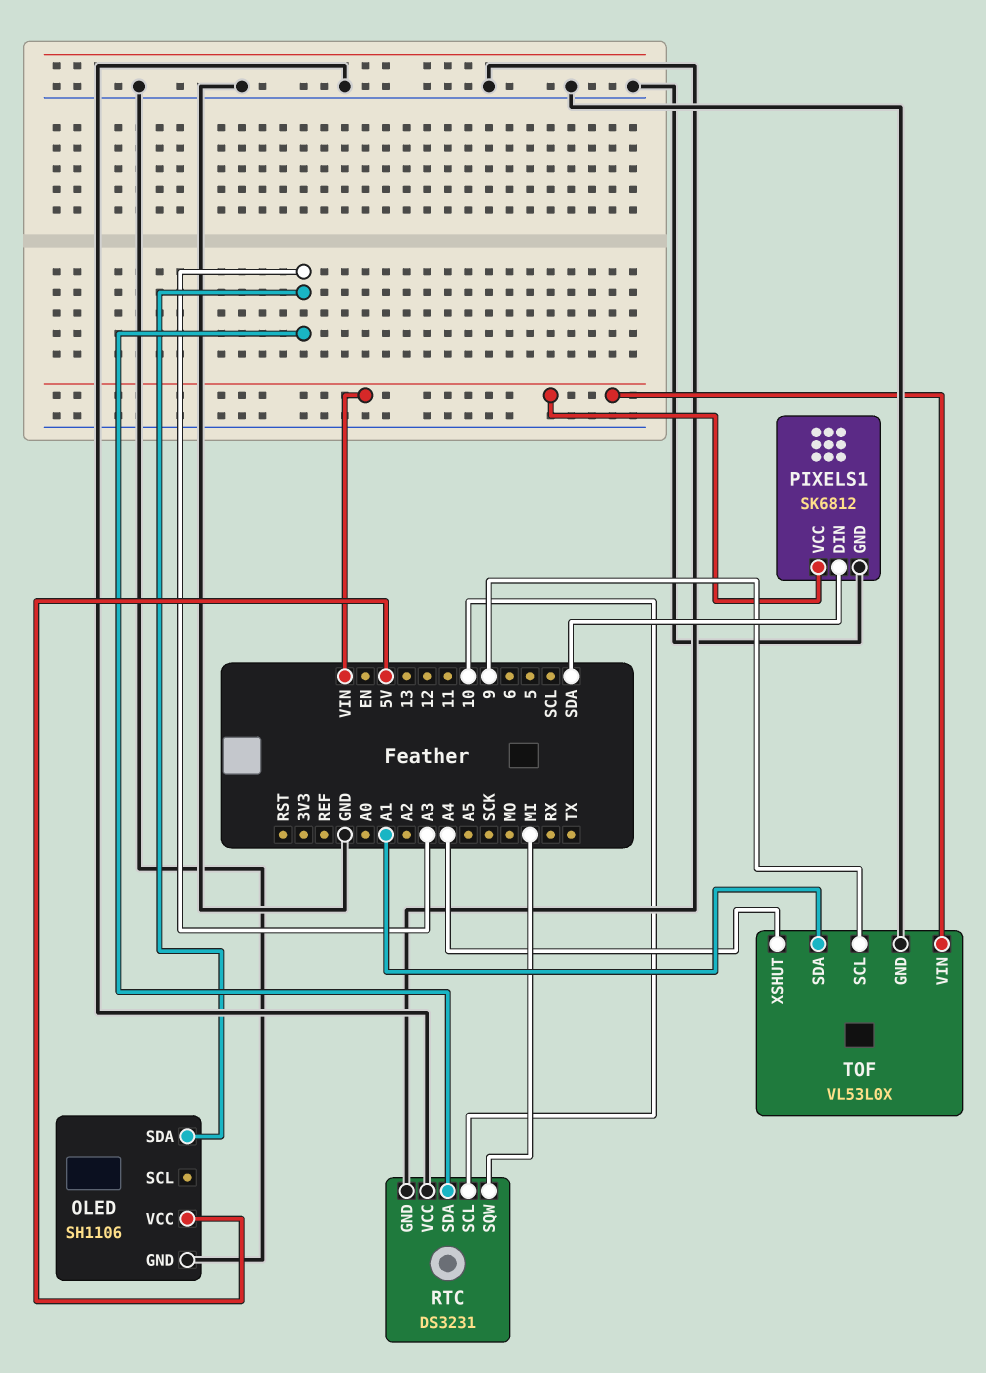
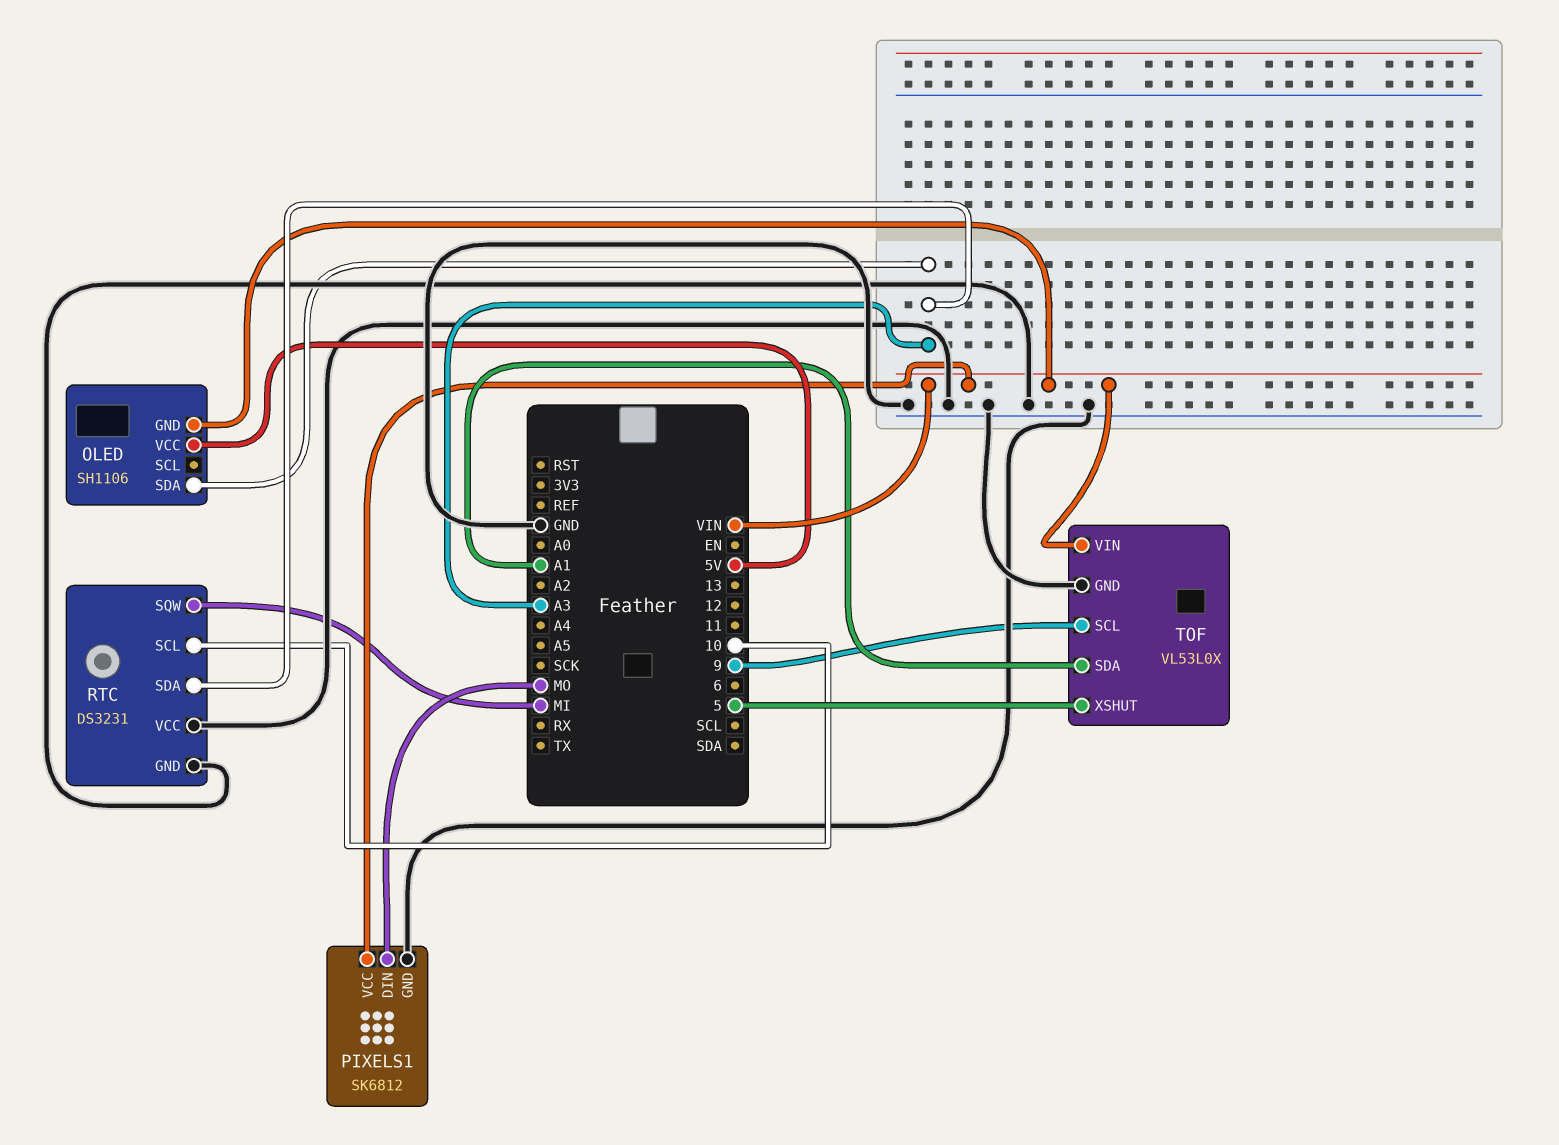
OLED pin GND: GND -> VIN
PIXELS1 pin DIN: SDA -> MO
TOF pin XSHUT: A4 -> 5

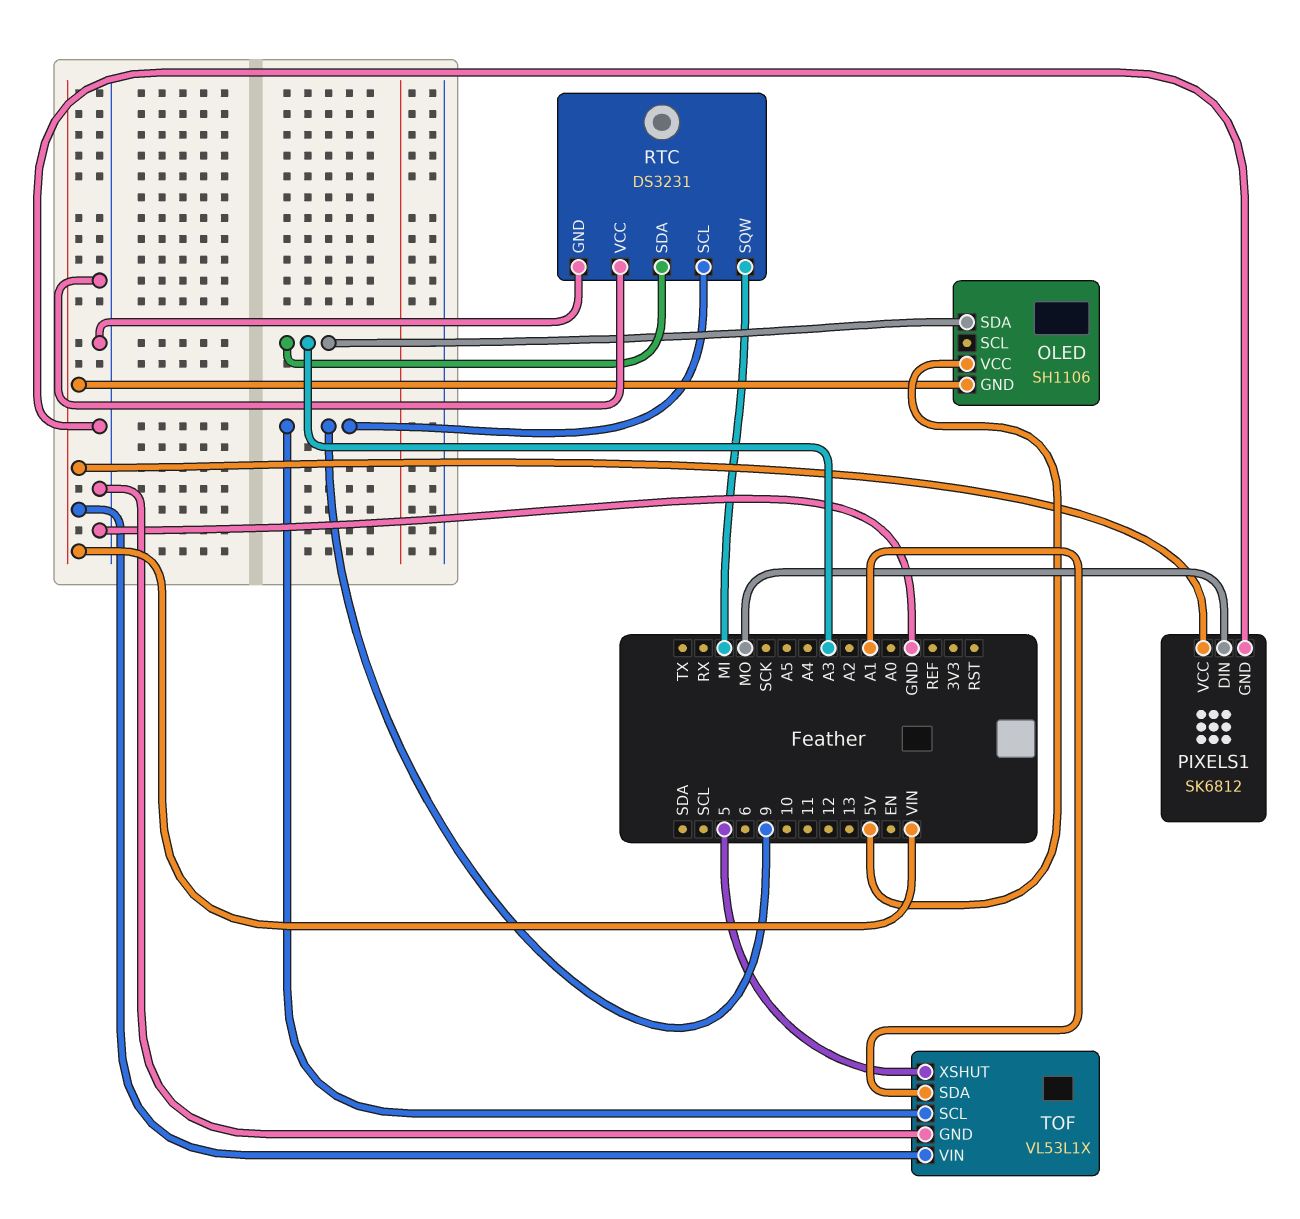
RTC pin SCL: 10 -> 9
TOF: VL53L0X -> VL53L1X

